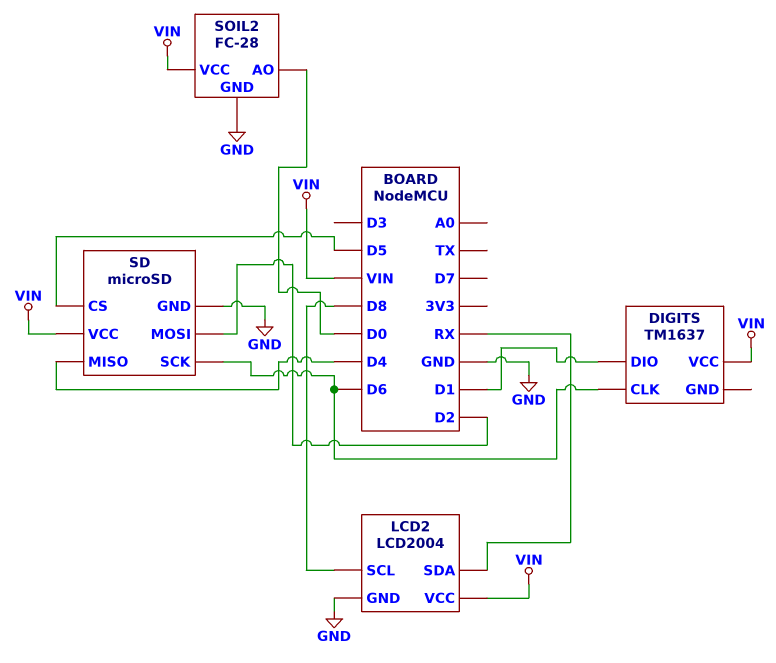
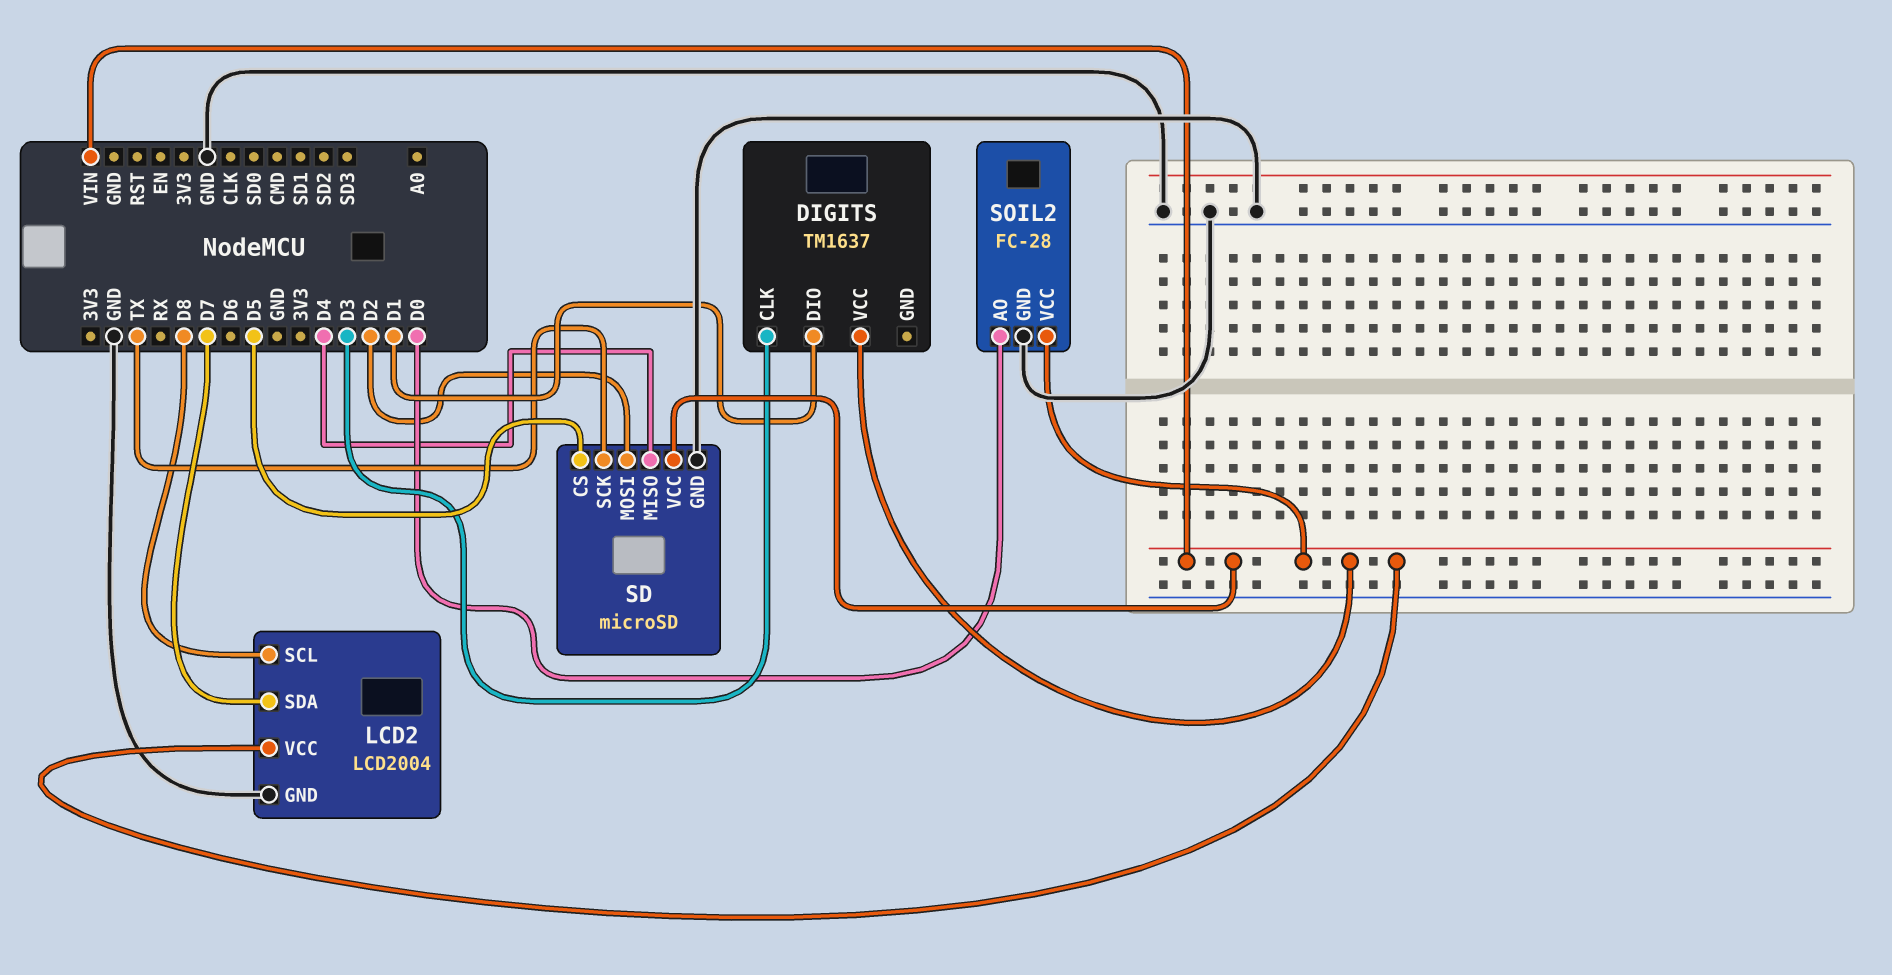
DIGITS pin CLK: D6 -> D3
LCD2 pin SDA: RX -> D7
SD pin SCK: D6 -> TX

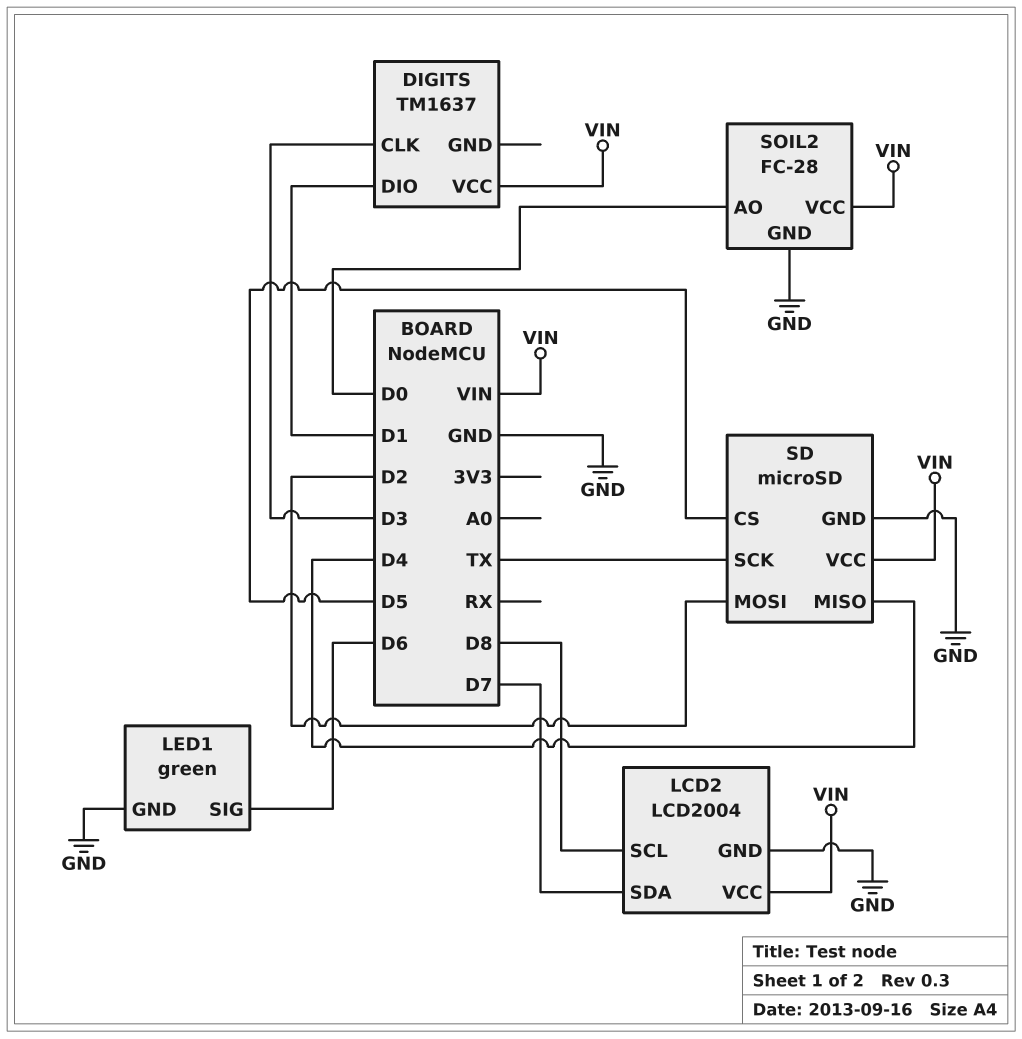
LED1: none -> green
LED1 pin GND: none -> GND
LED1 pin SIG: none -> D6

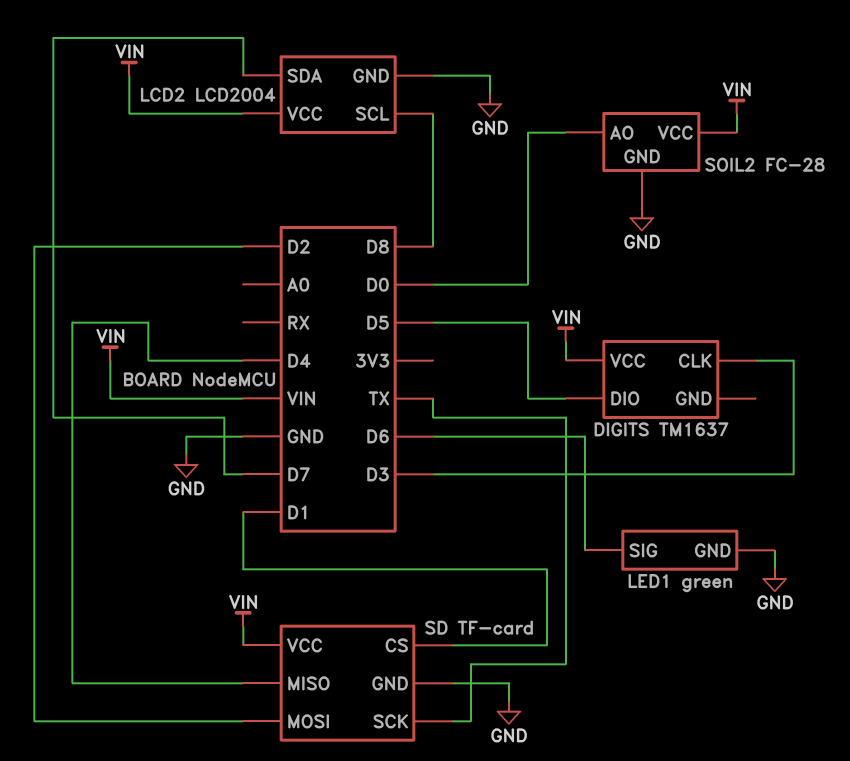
DIGITS pin DIO: D1 -> D5
SD: microSD -> TF-card
SD pin CS: D5 -> D1

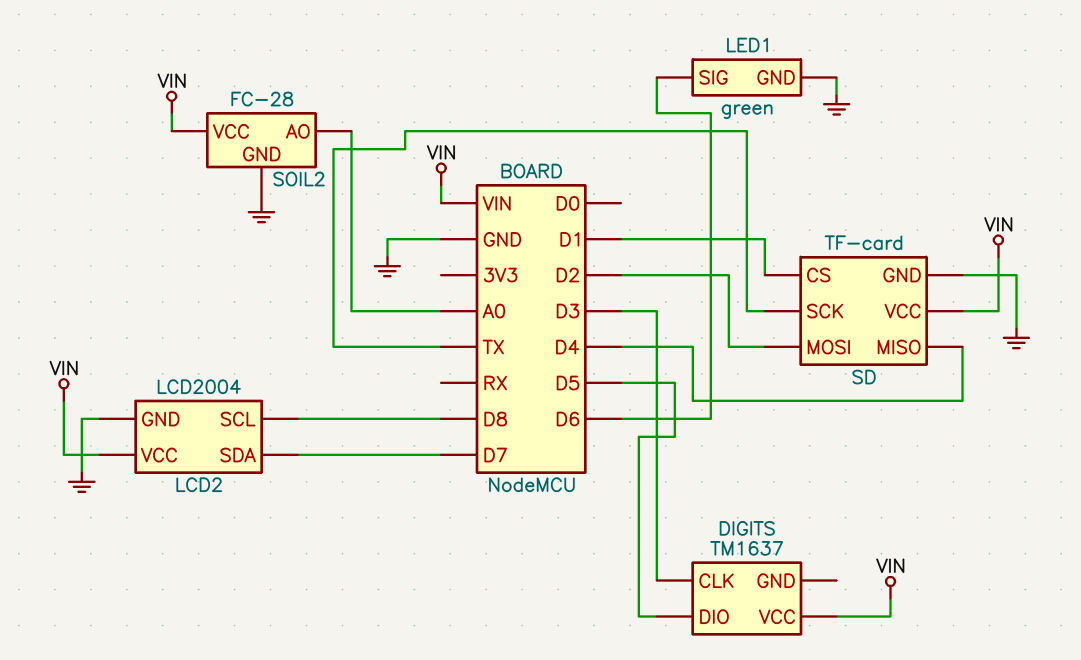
SOIL2 pin AO: D0 -> A0

